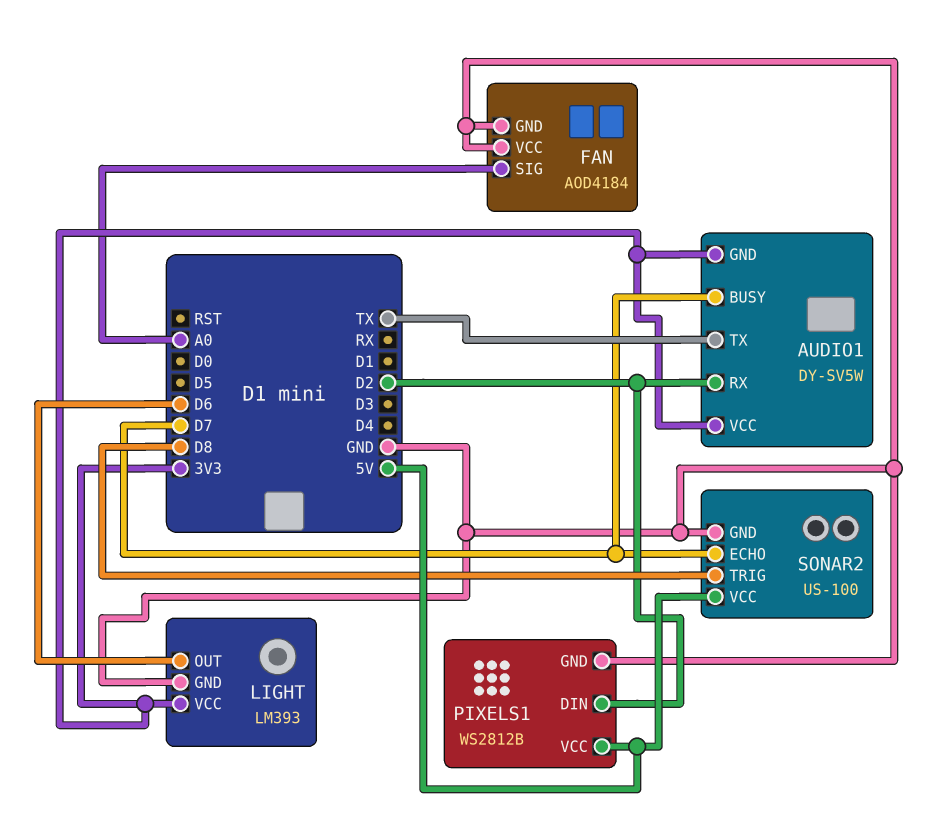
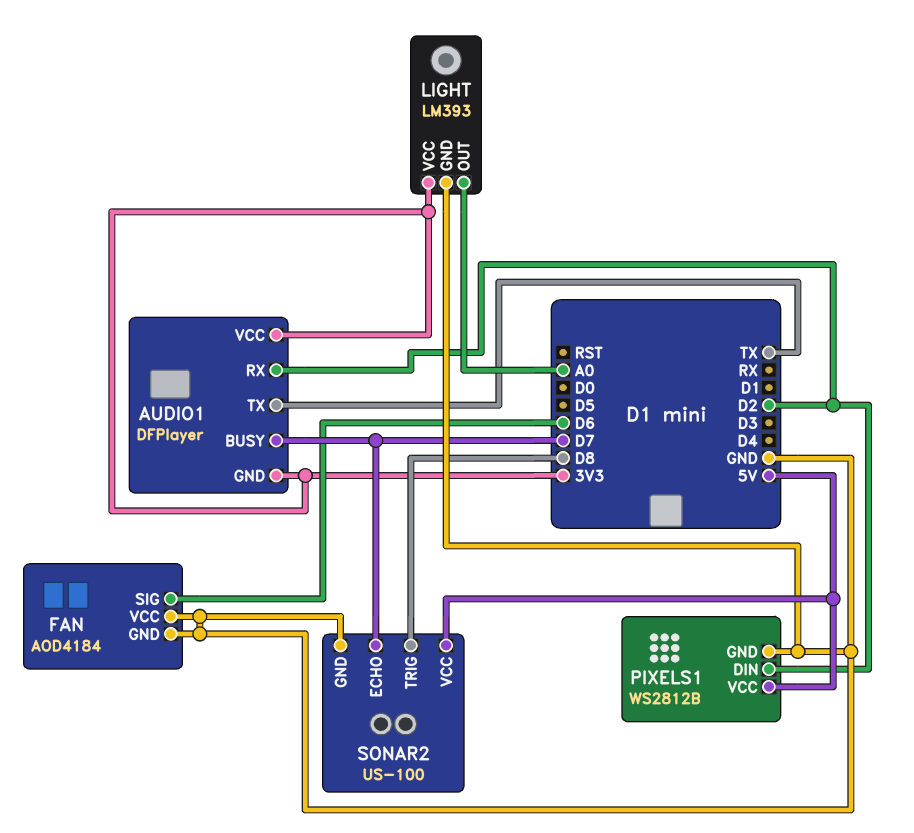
AUDIO1: DY-SV5W -> DFPlayer
FAN pin SIG: A0 -> D6
LIGHT pin OUT: D6 -> A0

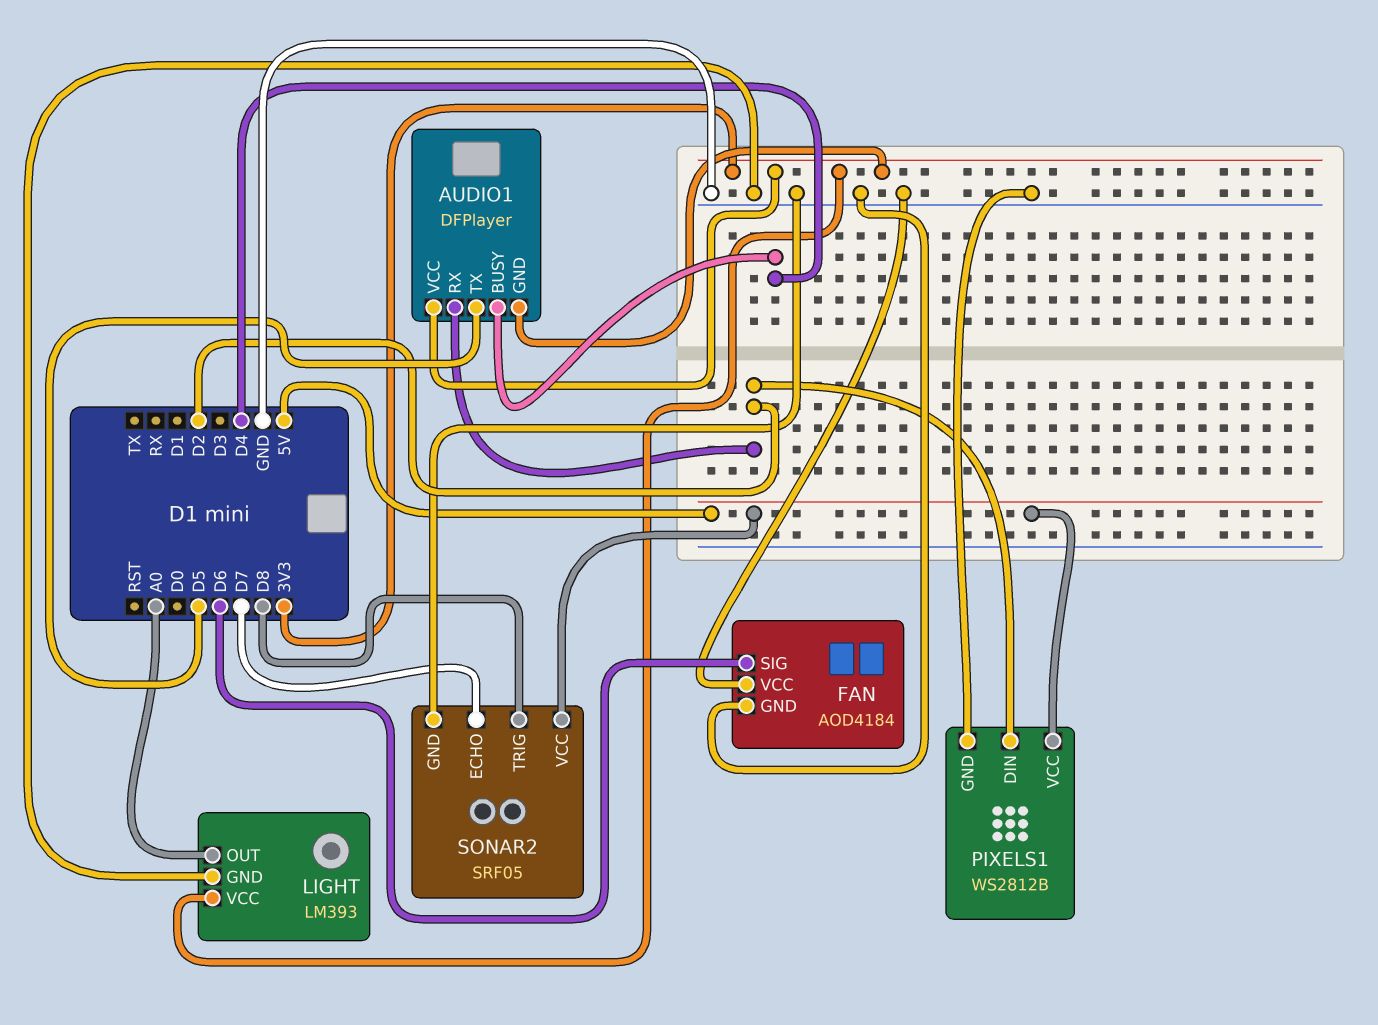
AUDIO1 pin BUSY: D7 -> D4
AUDIO1 pin TX: TX -> D5
SONAR2: US-100 -> SRF05

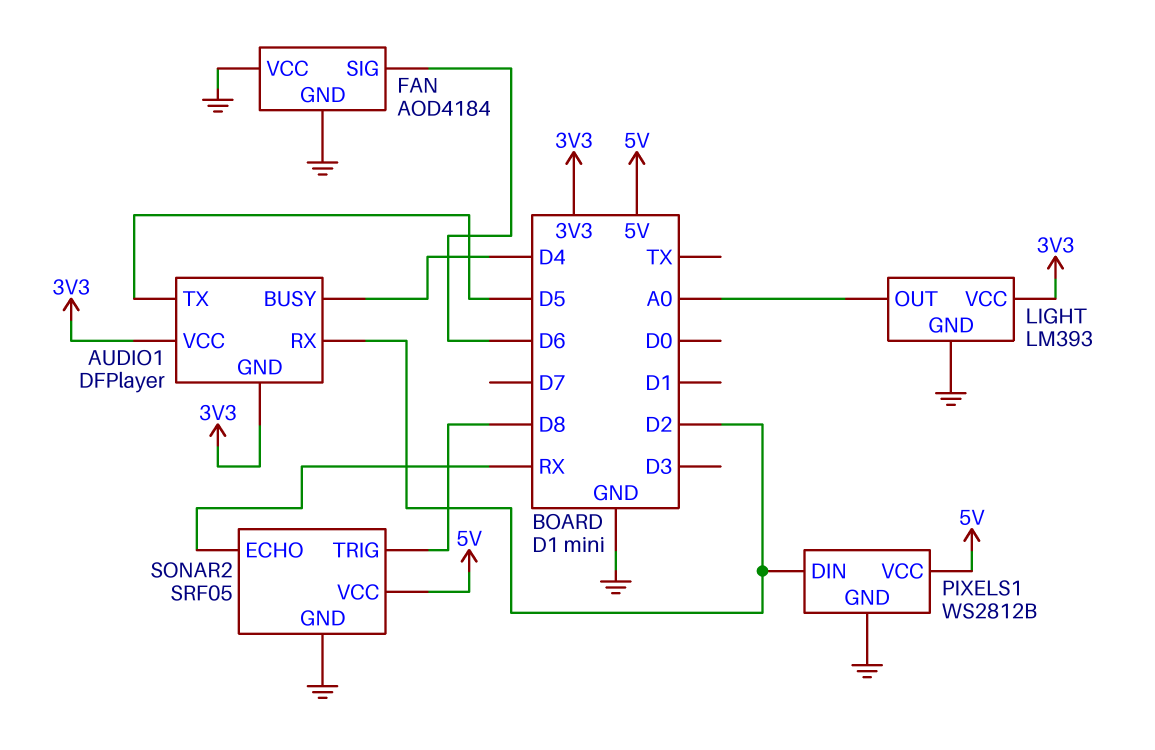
SONAR2 pin ECHO: D7 -> RX

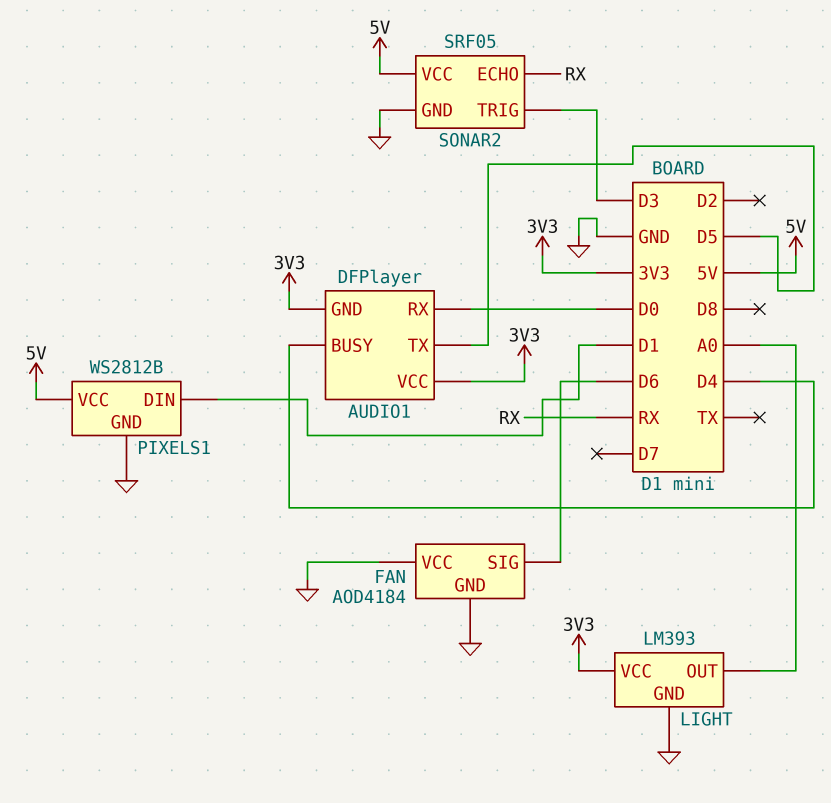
AUDIO1 pin RX: D2 -> D0
PIXELS1 pin DIN: D2 -> D1
SONAR2 pin TRIG: D8 -> D3

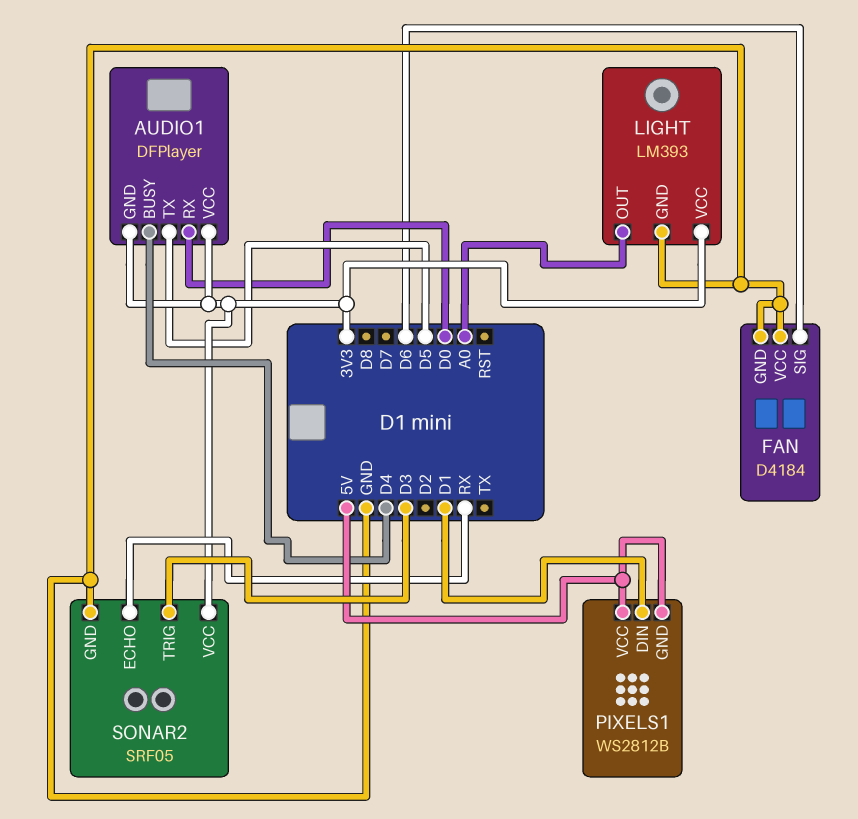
FAN: AOD4184 -> D4184
PIXELS1 pin GND: GND -> 5V
SONAR2 pin VCC: 5V -> 3V3

